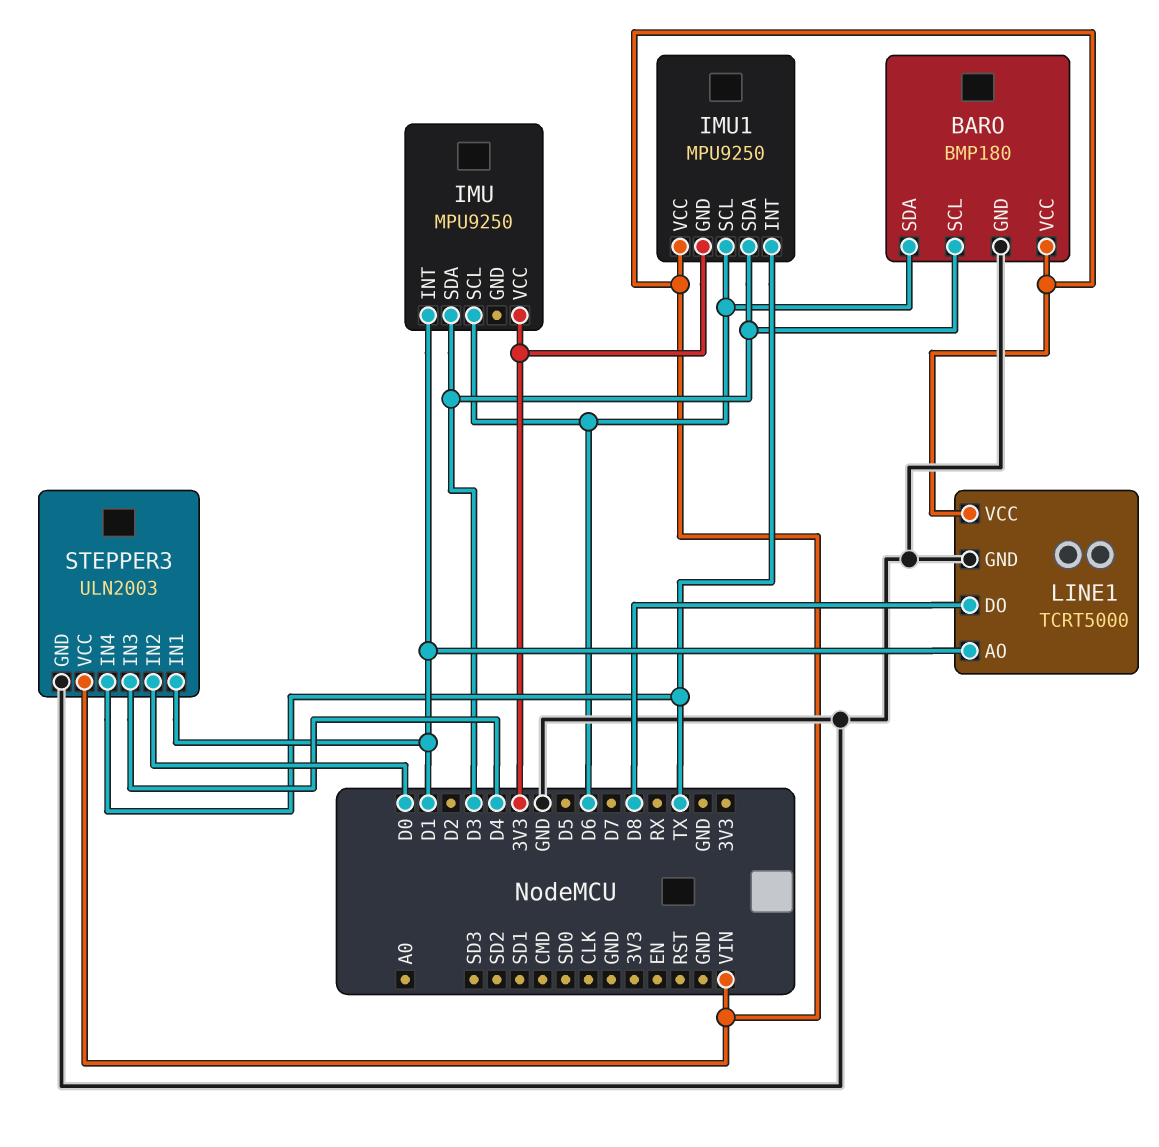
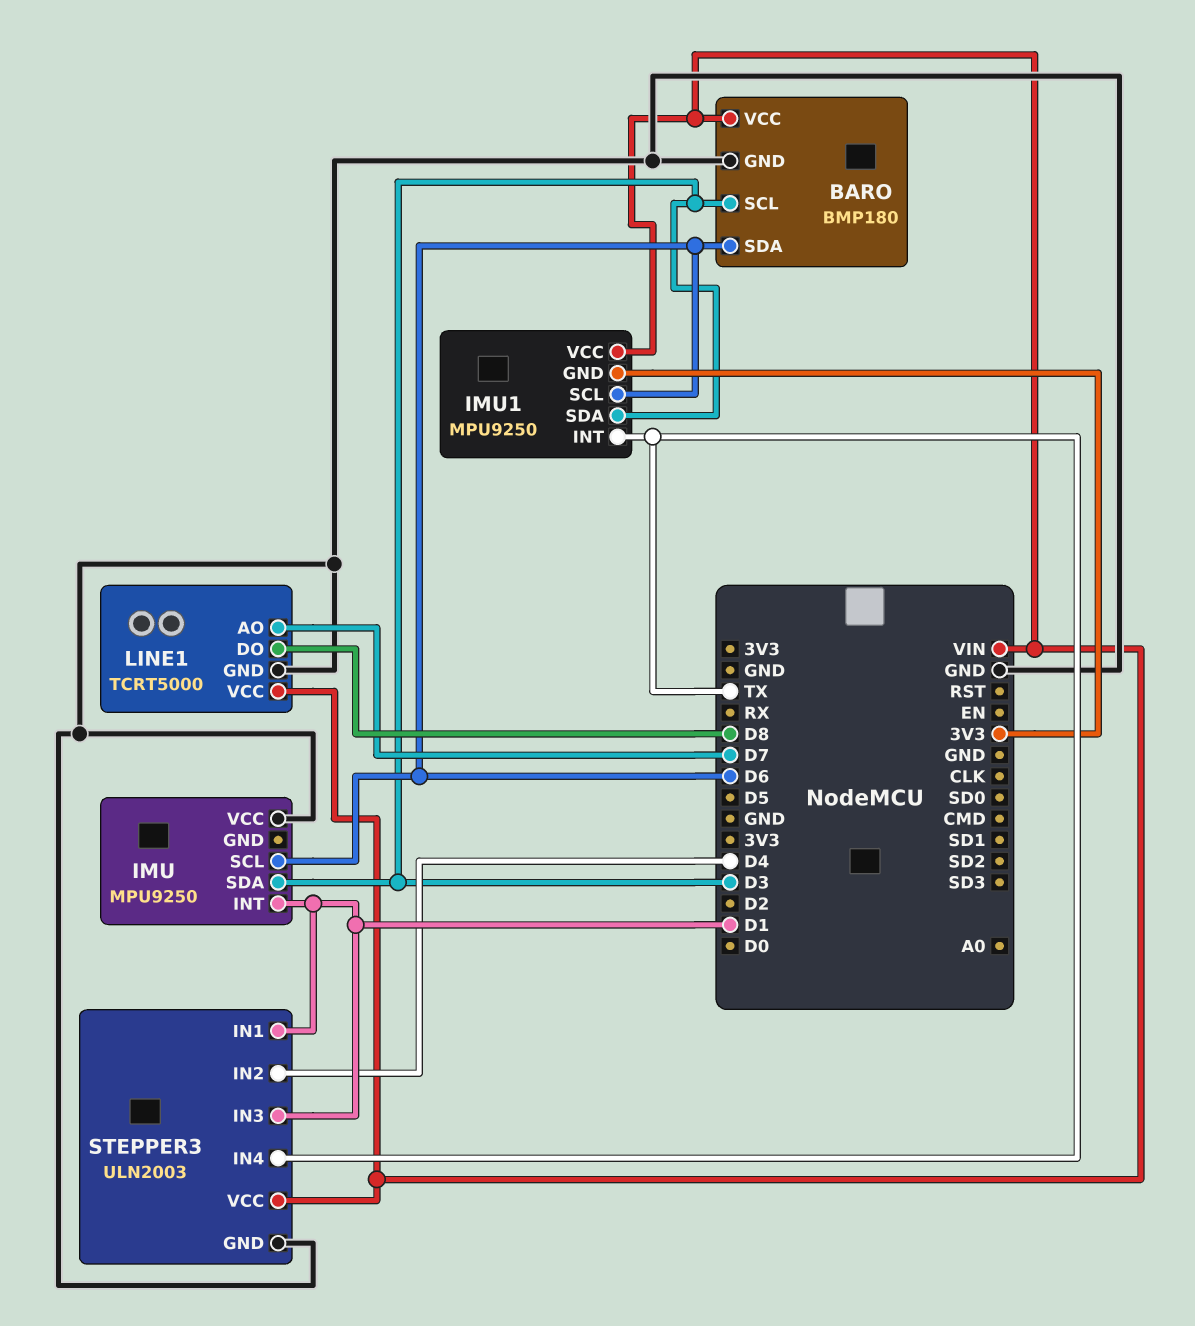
IMU pin VCC: 3V3 -> GND
LINE1 pin AO: D1 -> D7
STEPPER3 pin IN2: D0 -> D4
STEPPER3 pin IN3: D4 -> D1

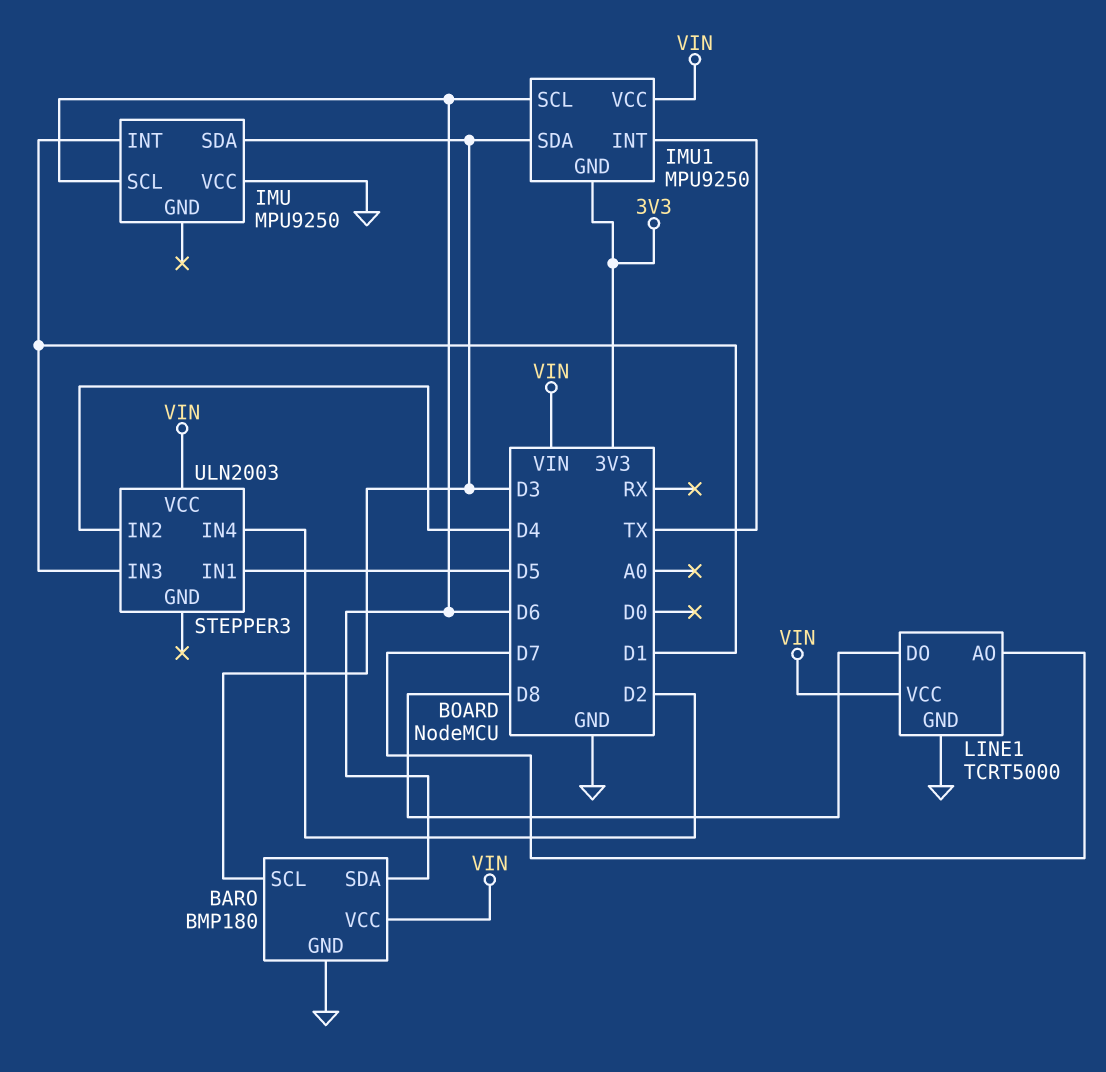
STEPPER3 pin GND: GND -> none
STEPPER3 pin IN1: D1 -> D5
STEPPER3 pin IN4: TX -> D2

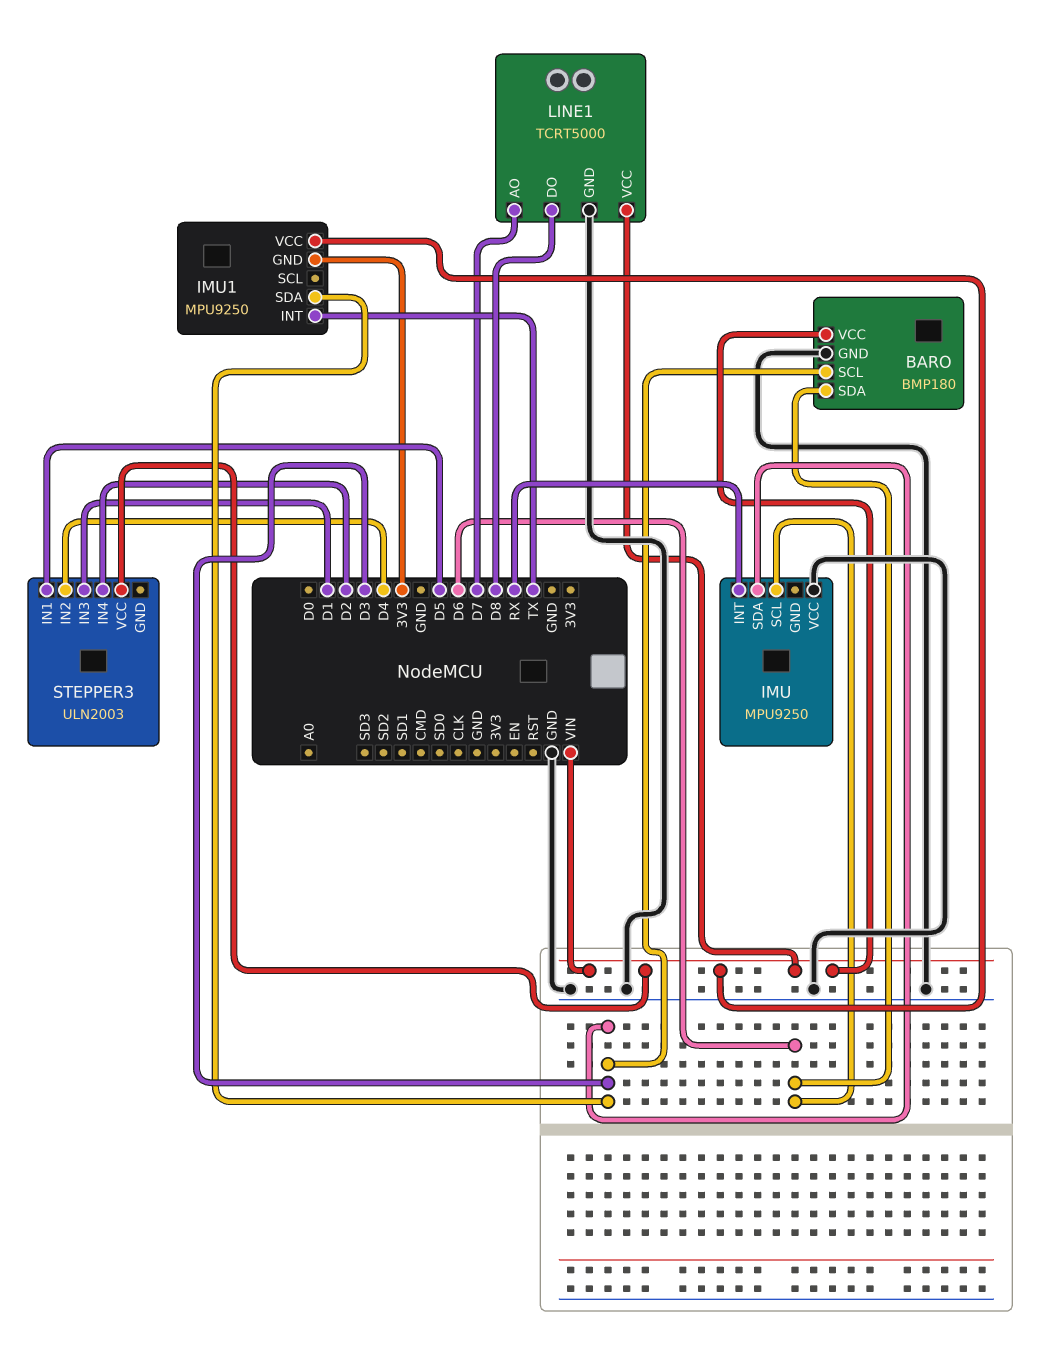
IMU pin INT: D1 -> RX
IMU1 pin SCL: D6 -> none

